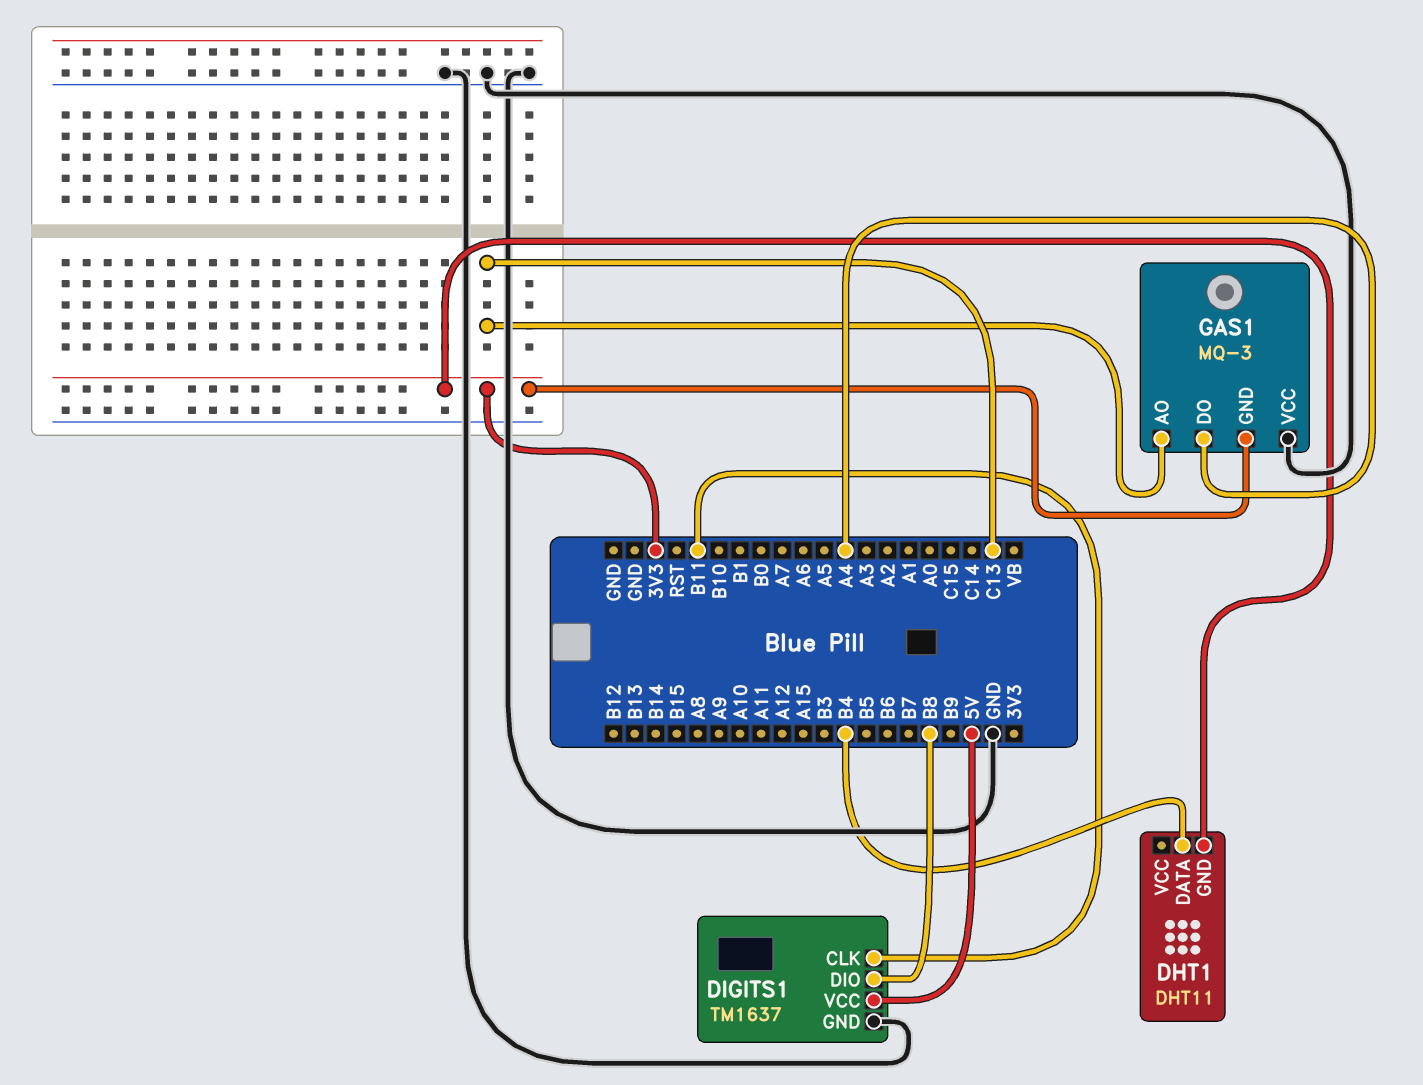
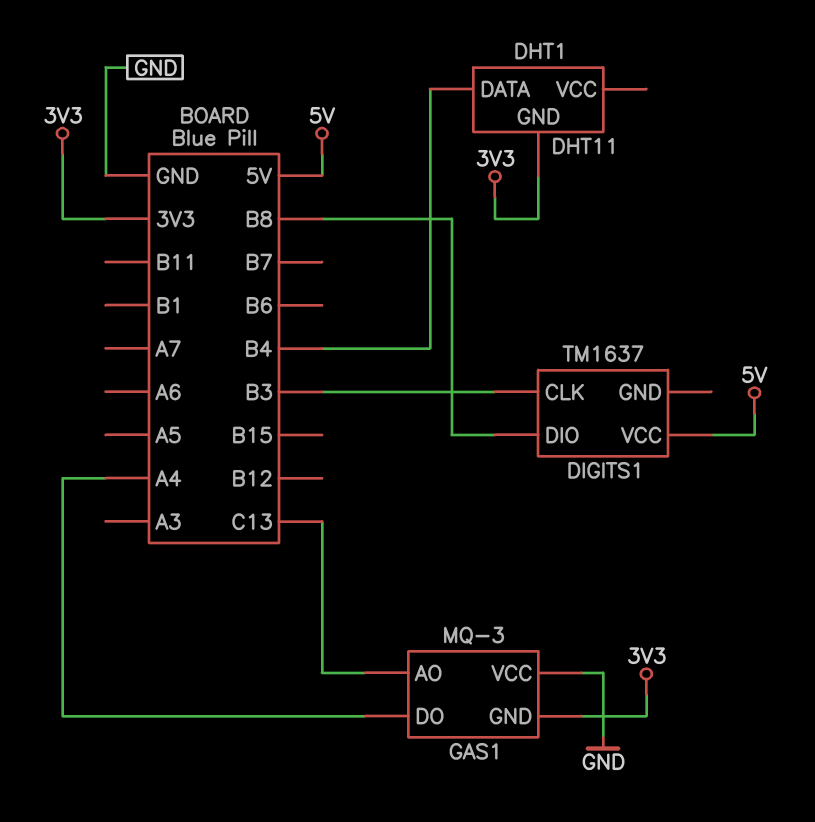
DIGITS1 pin CLK: B11 -> B3
DIGITS1 pin GND: GND -> none

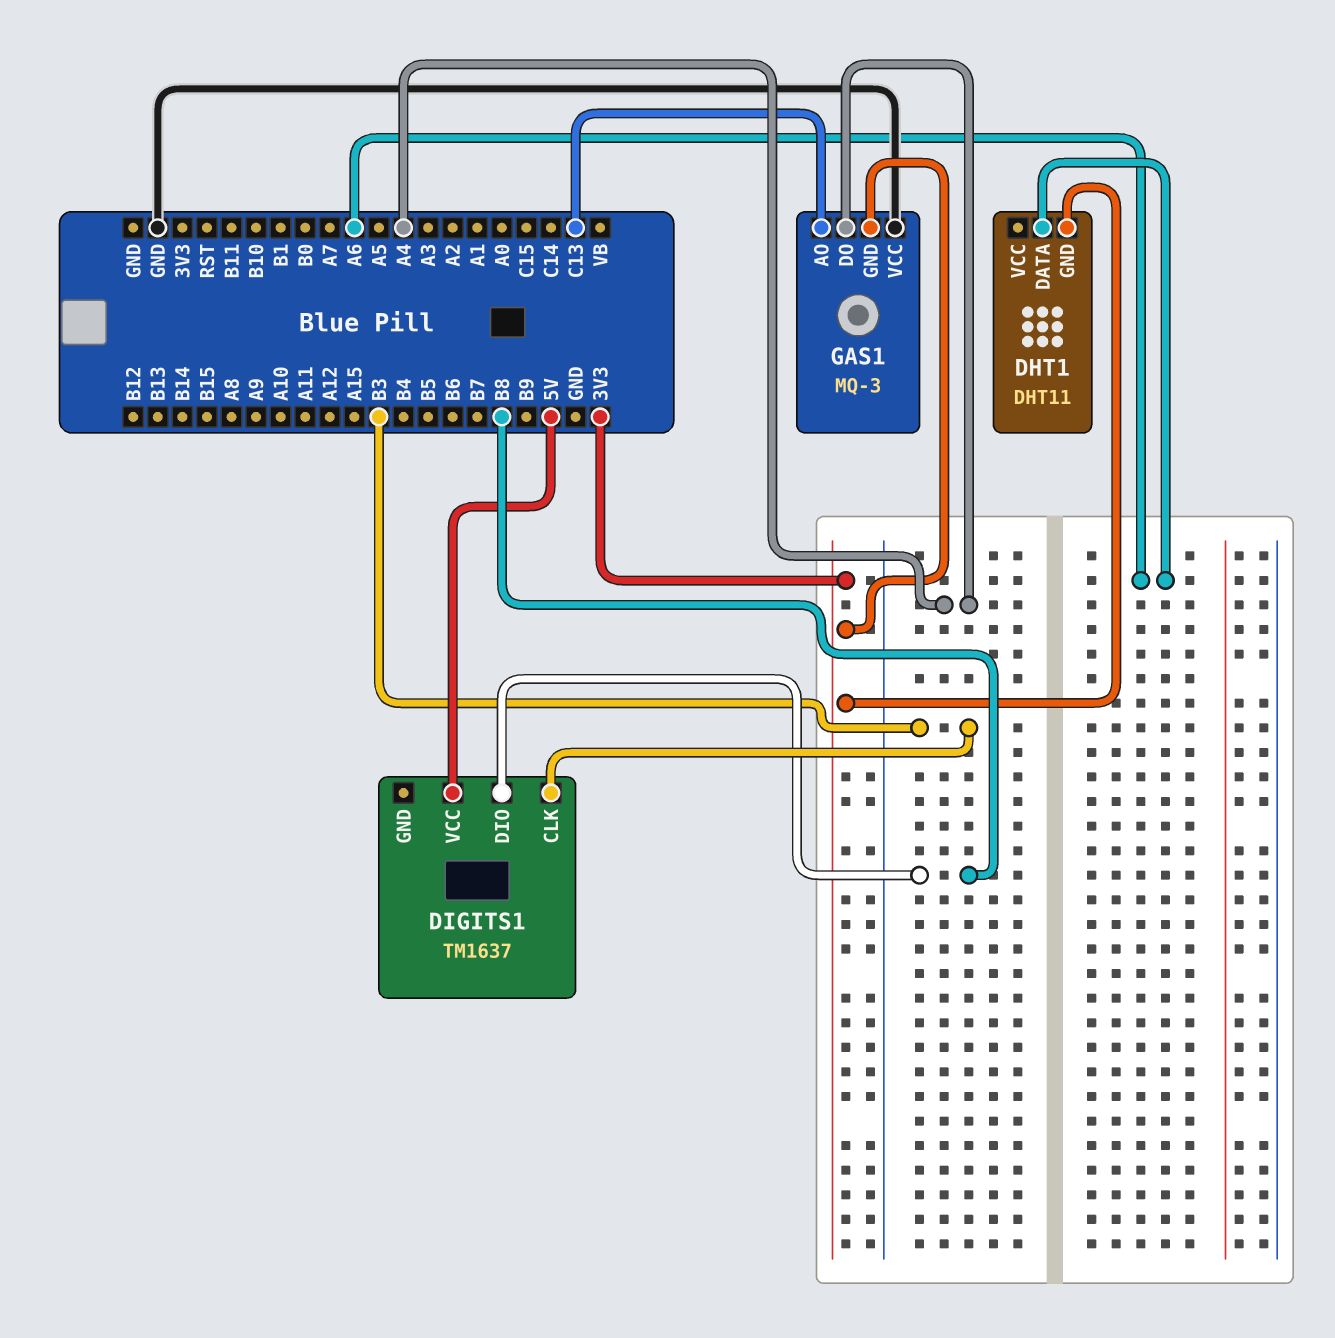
DHT1 pin DATA: B4 -> A6

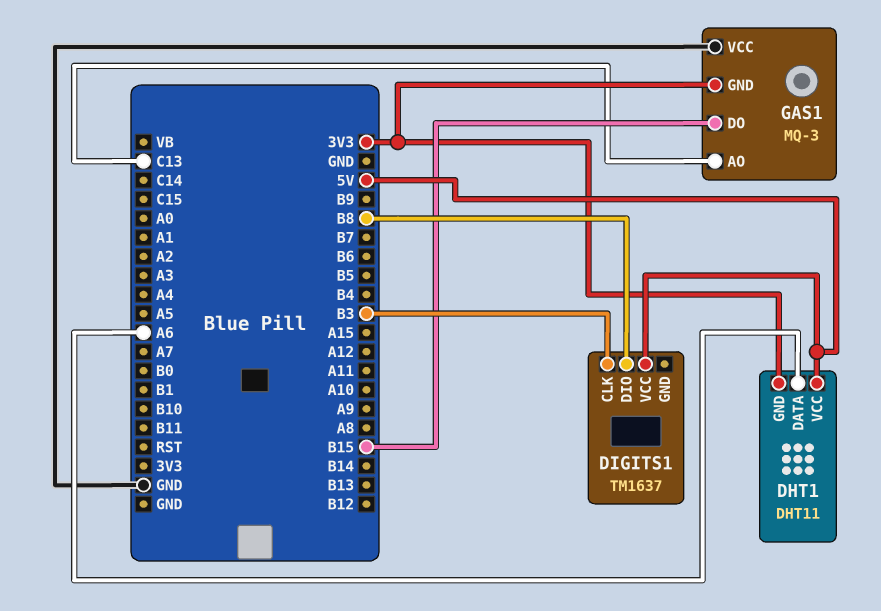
DHT1 pin VCC: none -> 5V
GAS1 pin DO: A4 -> B15

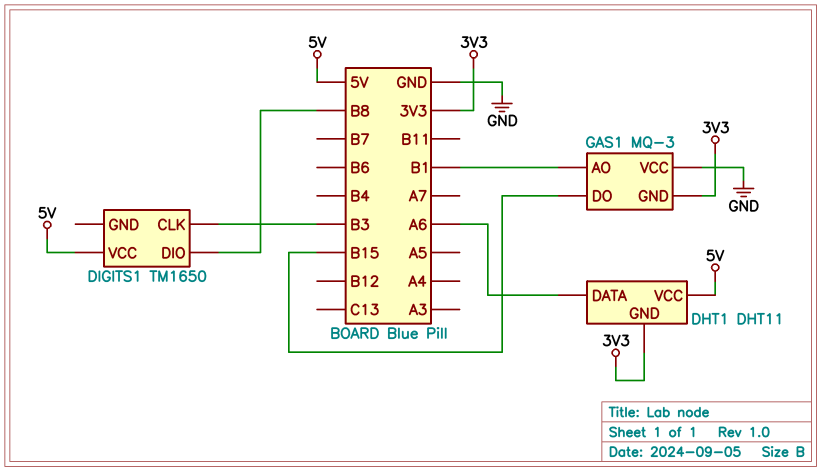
DIGITS1: TM1637 -> TM1650
GAS1 pin AO: C13 -> B1

